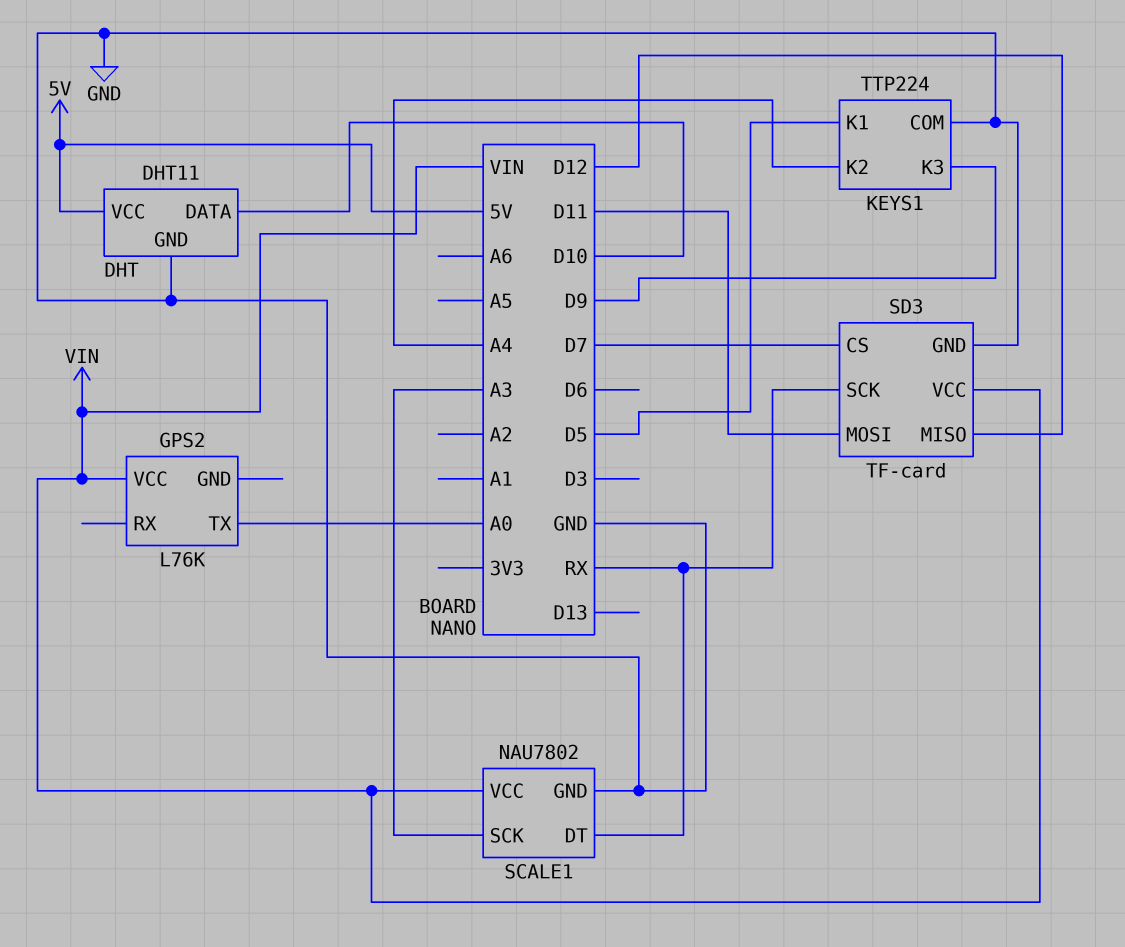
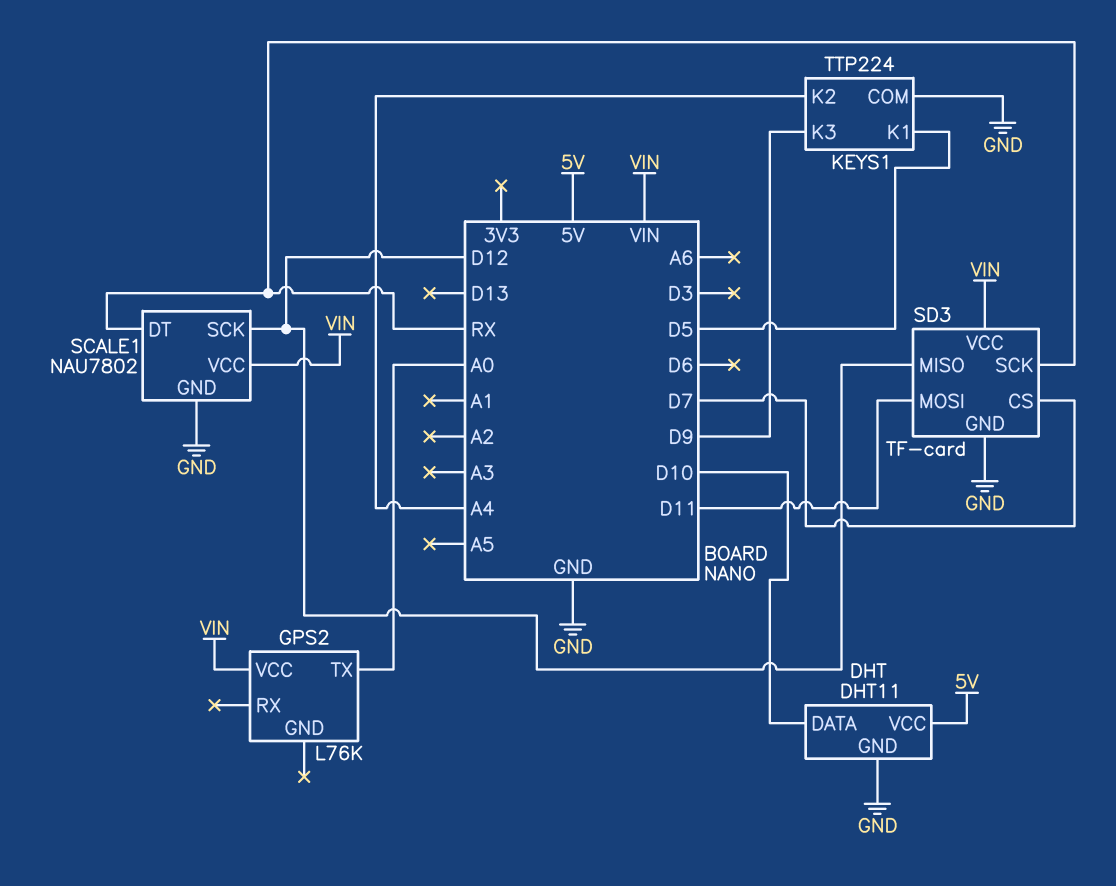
SCALE1 pin SCK: A3 -> D12

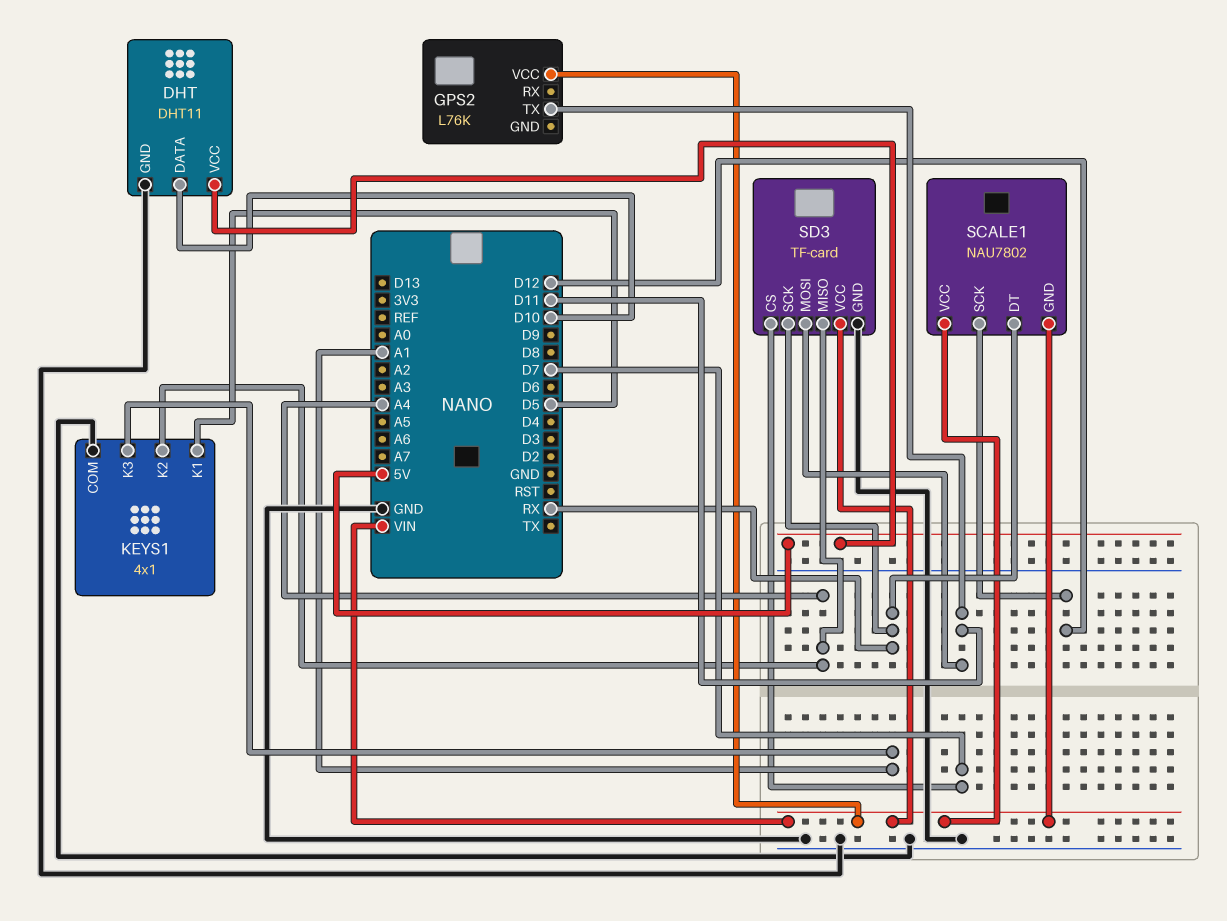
GPS2 pin TX: A0 -> D11
KEYS1: TTP224 -> 4x1
KEYS1 pin K3: D9 -> A1
SCALE1 pin GND: GND -> VIN
SD3 pin MISO: D12 -> A4

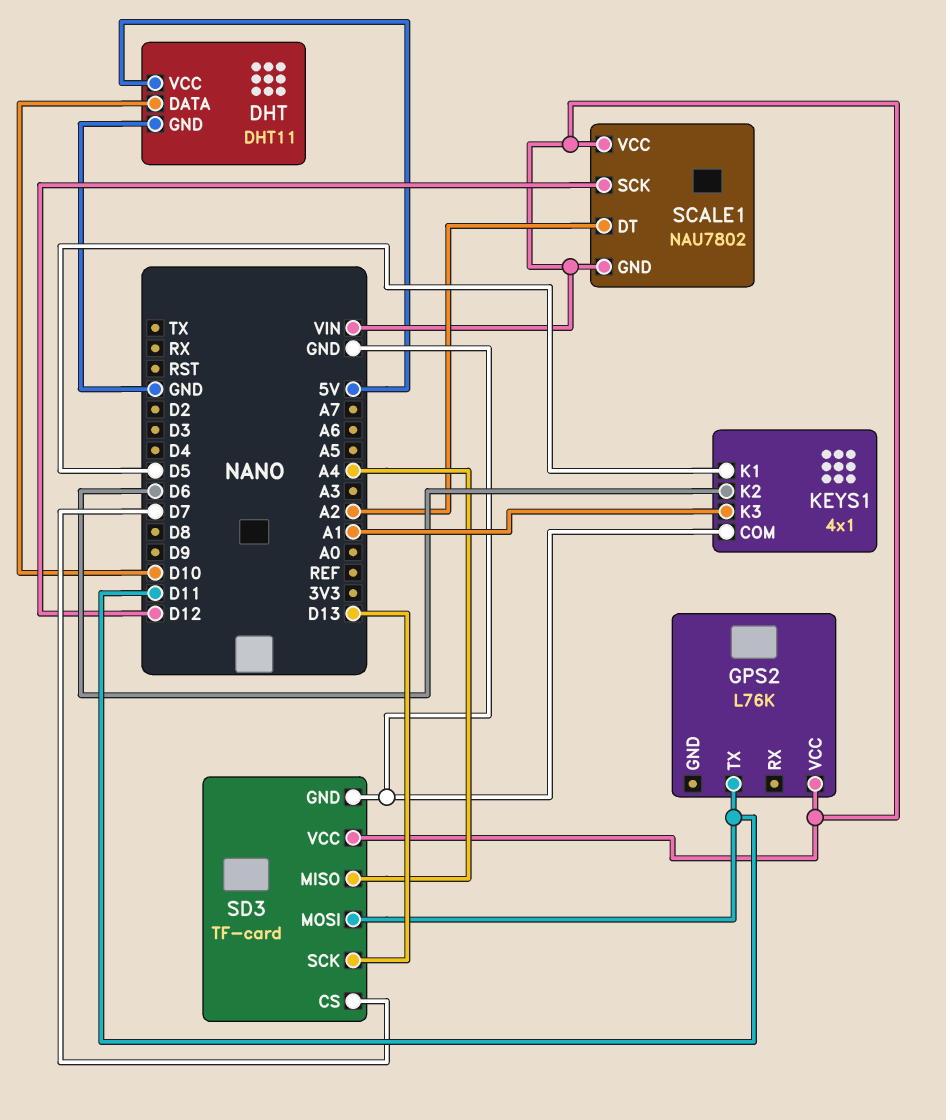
KEYS1 pin K2: A4 -> D6
SCALE1 pin DT: RX -> A2
SD3 pin SCK: RX -> D13

